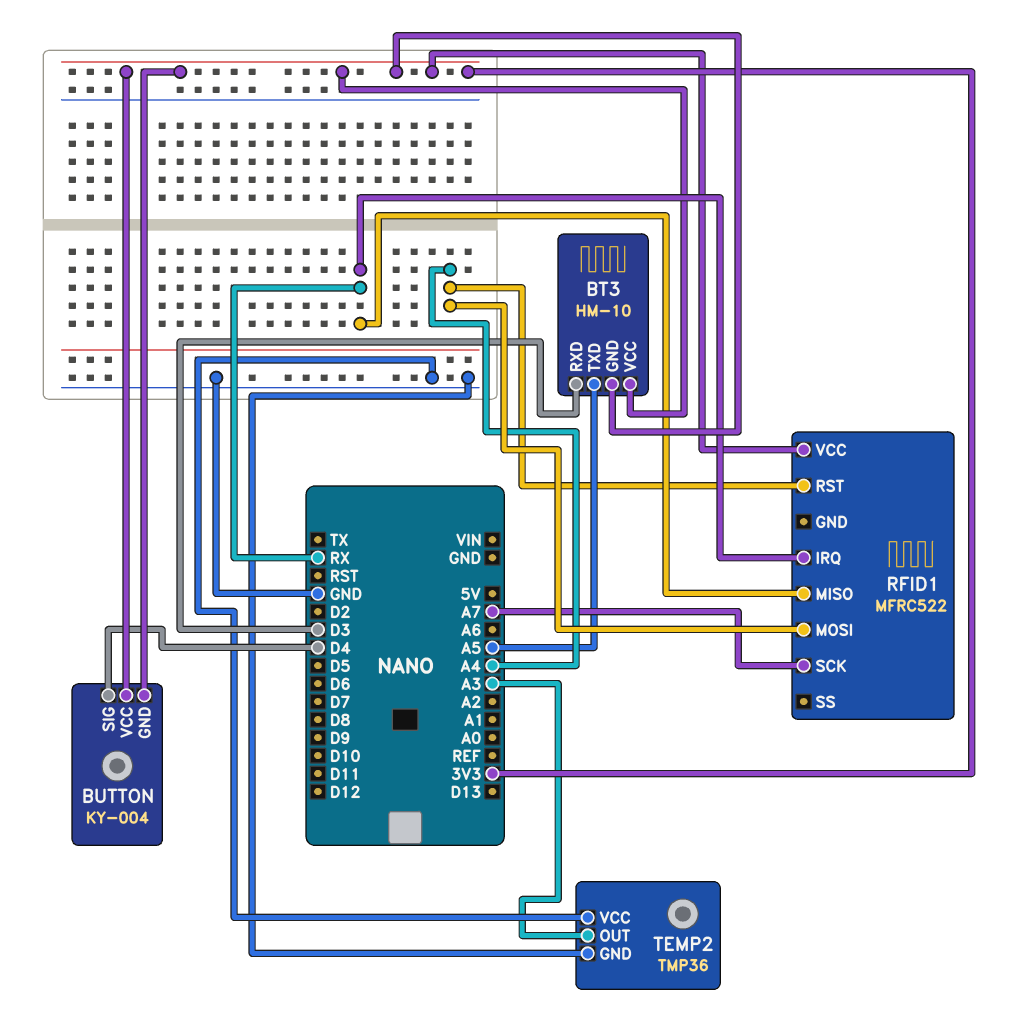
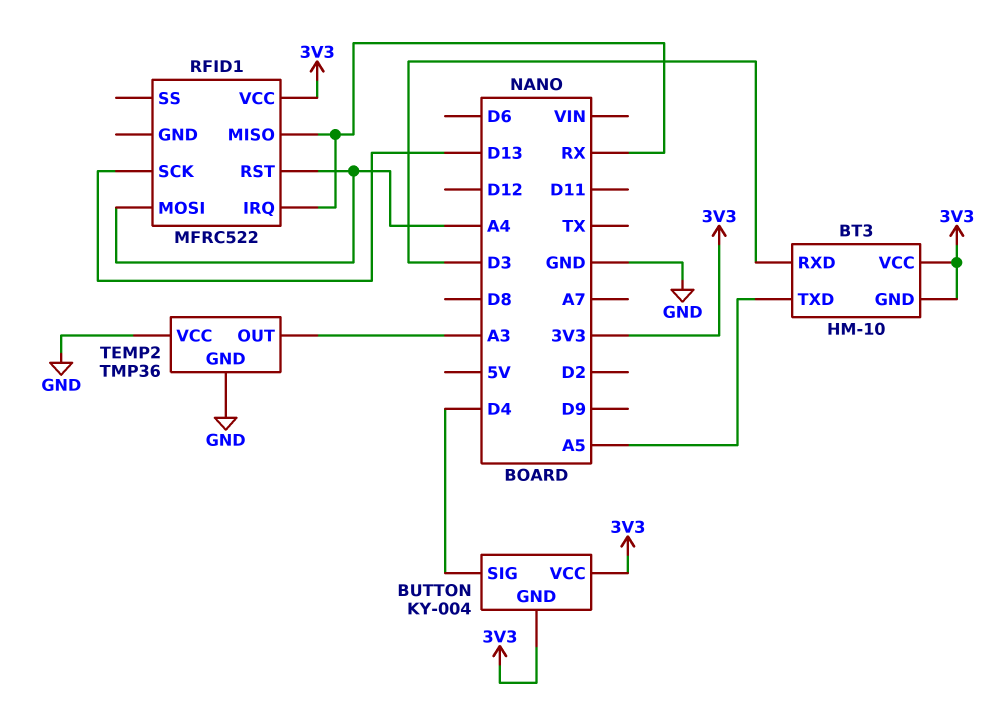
RFID1 pin SCK: A7 -> D13

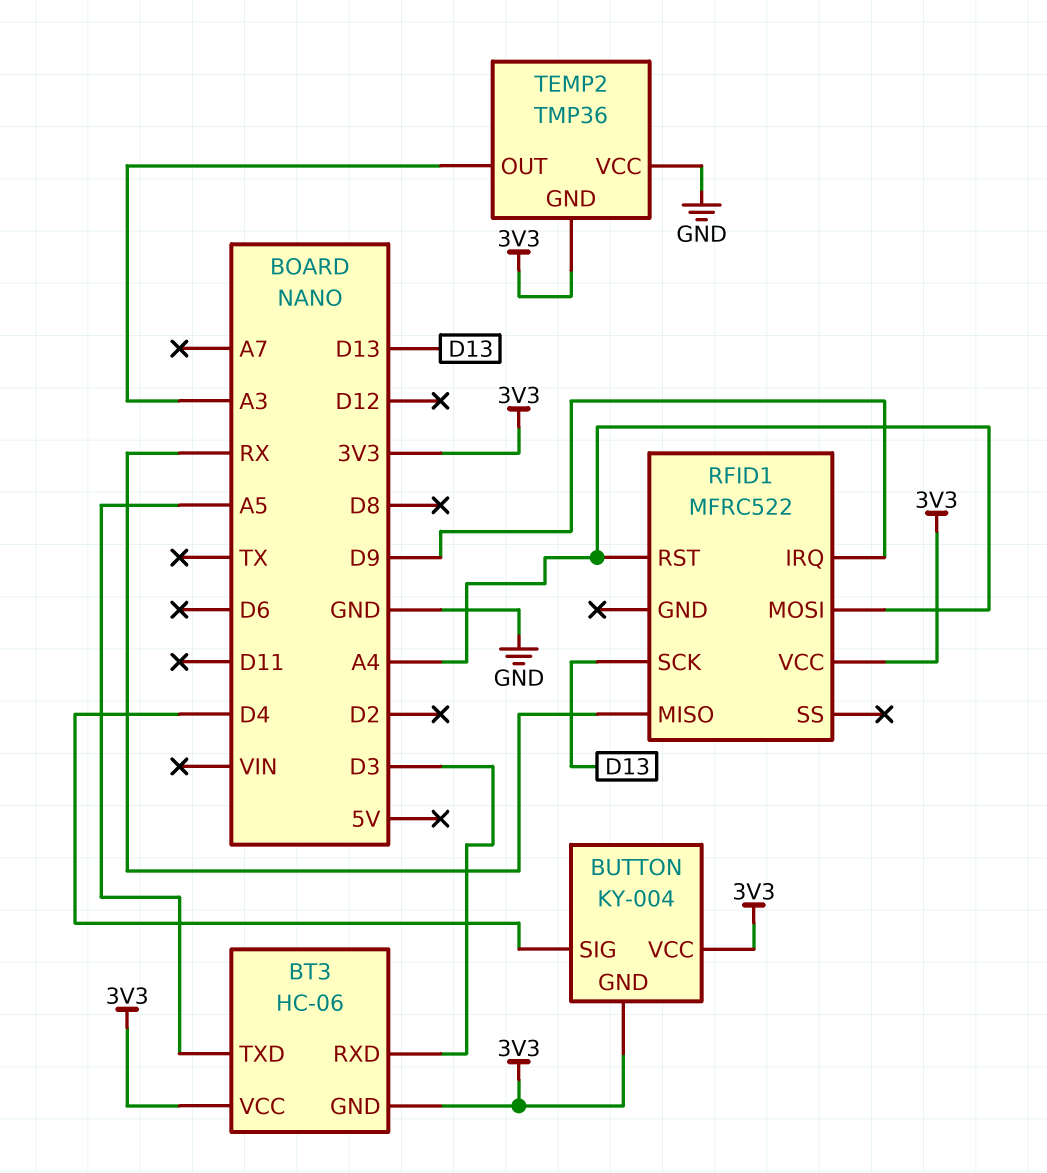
BT3: HM-10 -> HC-06
RFID1 pin IRQ: RX -> D9
TEMP2 pin GND: GND -> 3V3

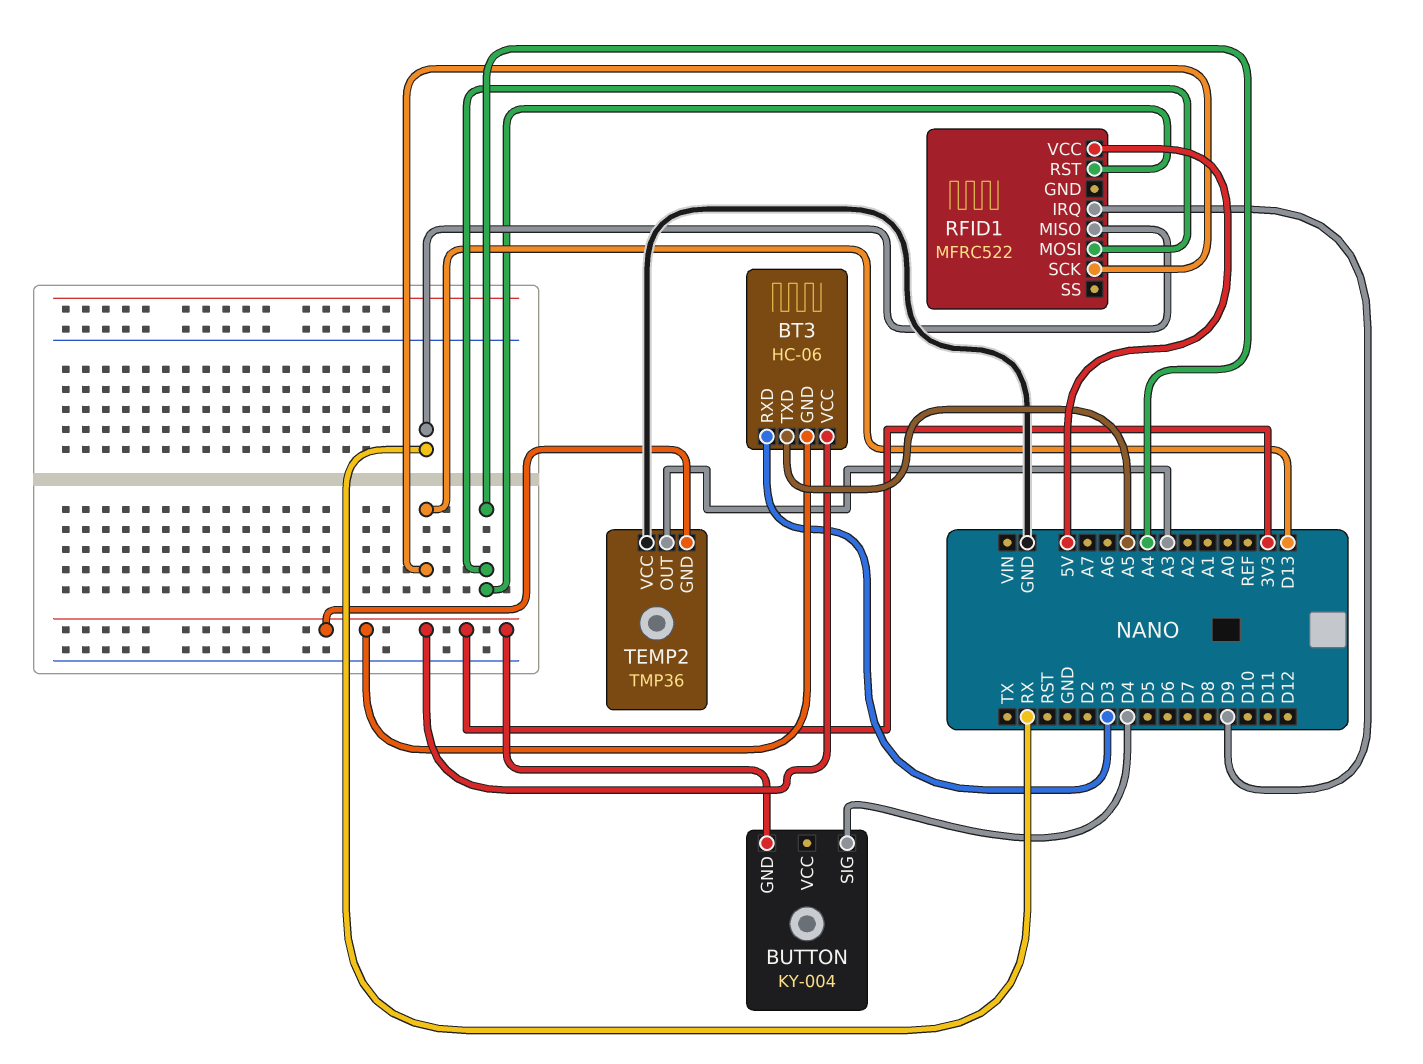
BUTTON pin VCC: 3V3 -> none
RFID1 pin VCC: 3V3 -> 5V

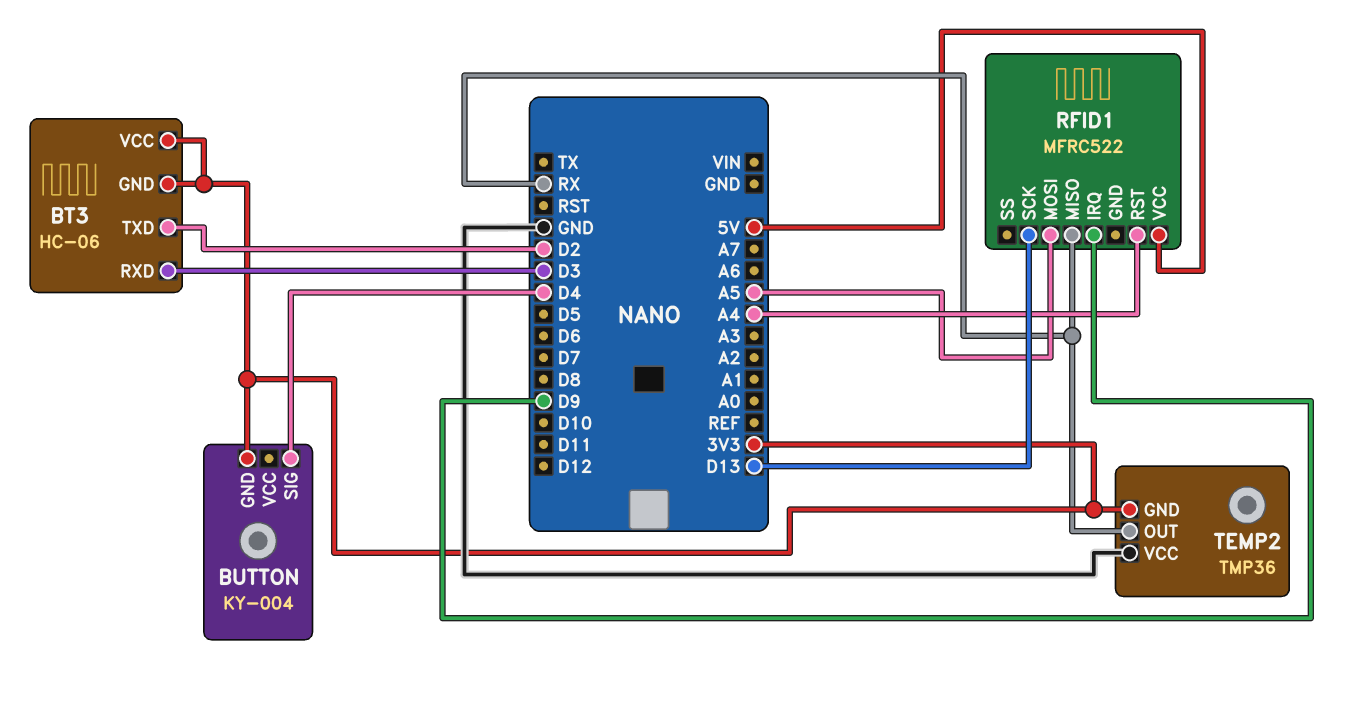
BT3 pin TXD: A5 -> D2
RFID1 pin MOSI: A4 -> A5
TEMP2 pin OUT: A3 -> RX

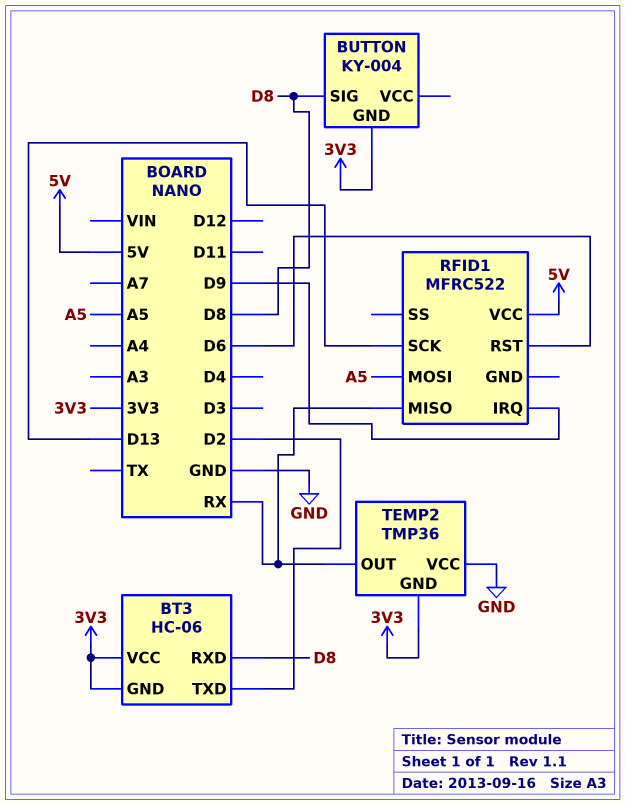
BT3 pin RXD: D3 -> D8
BUTTON pin SIG: D4 -> D8
RFID1 pin RST: A4 -> D6

